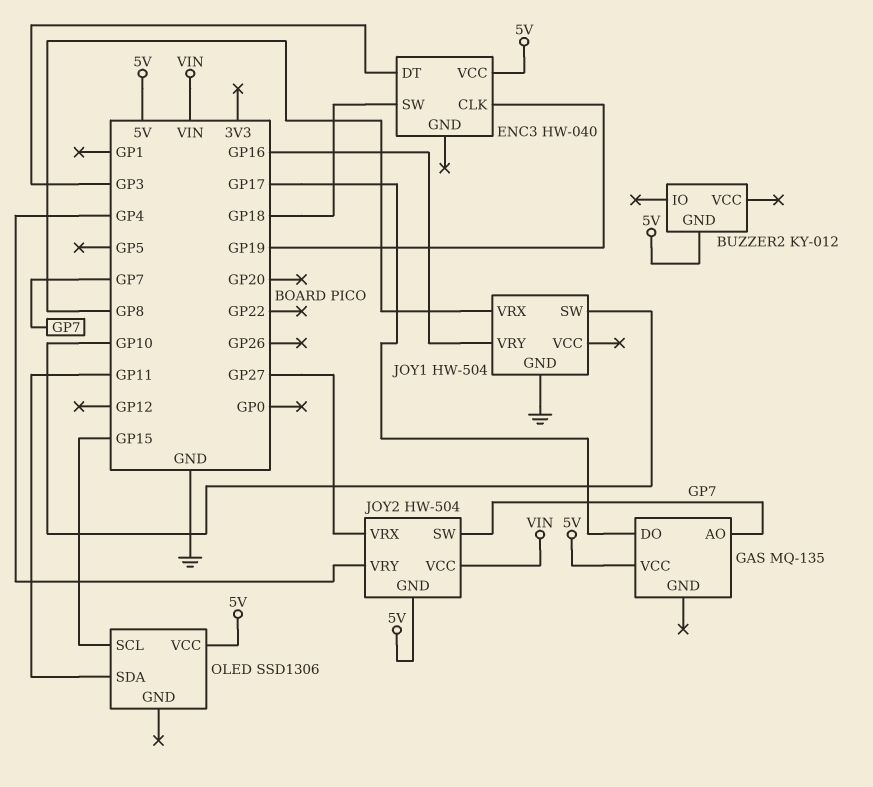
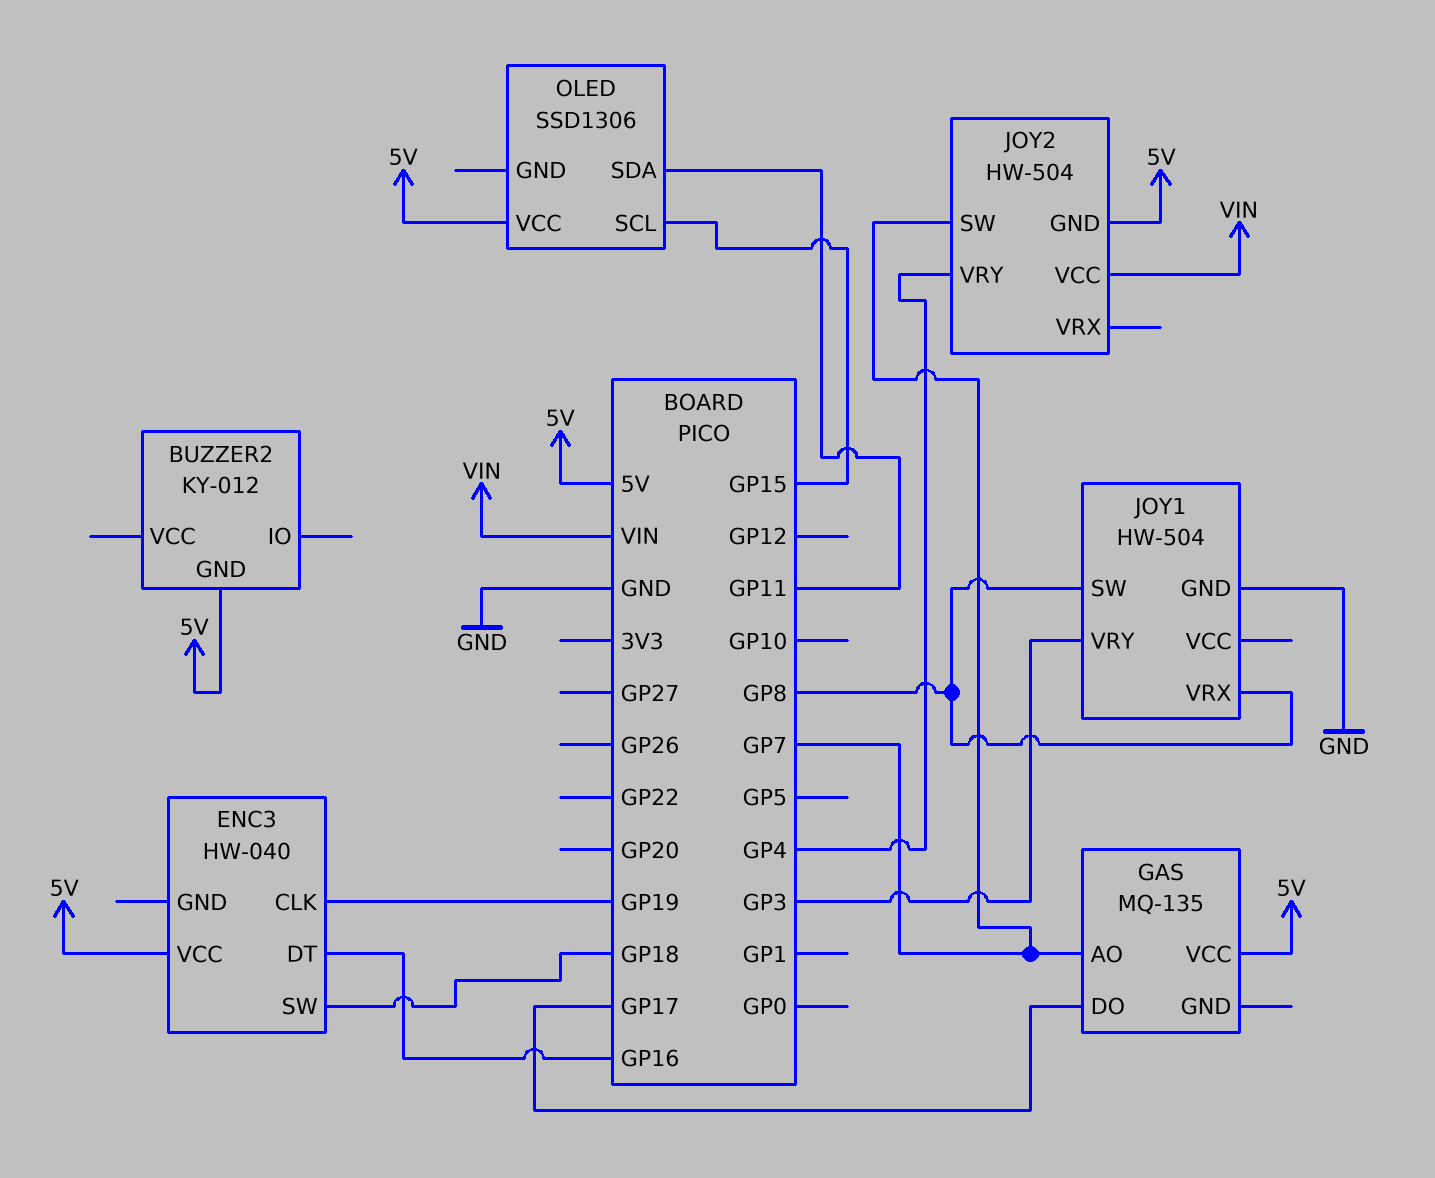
ENC3 pin DT: GP3 -> GP16
JOY1 pin SW: GP10 -> GP8
JOY1 pin VRY: GP16 -> GP3
JOY2 pin VRX: GP27 -> none

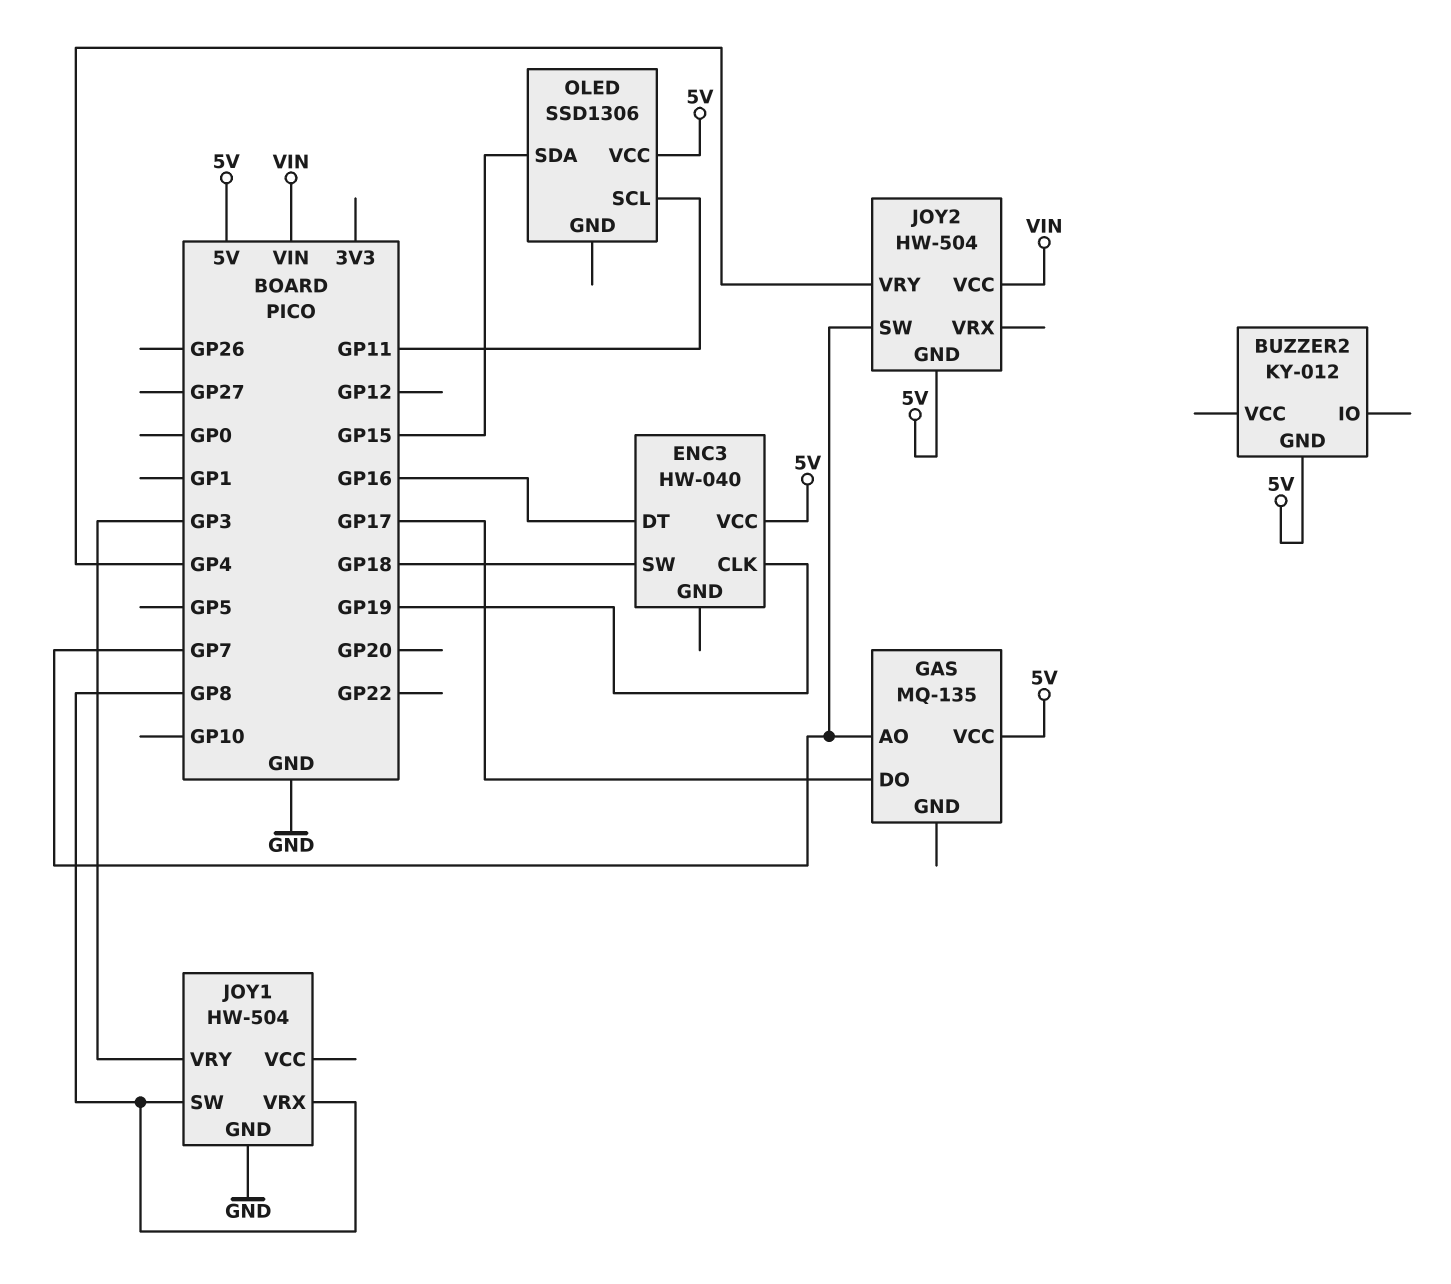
OLED pin SCL: GP15 -> GP11
OLED pin SDA: GP11 -> GP15

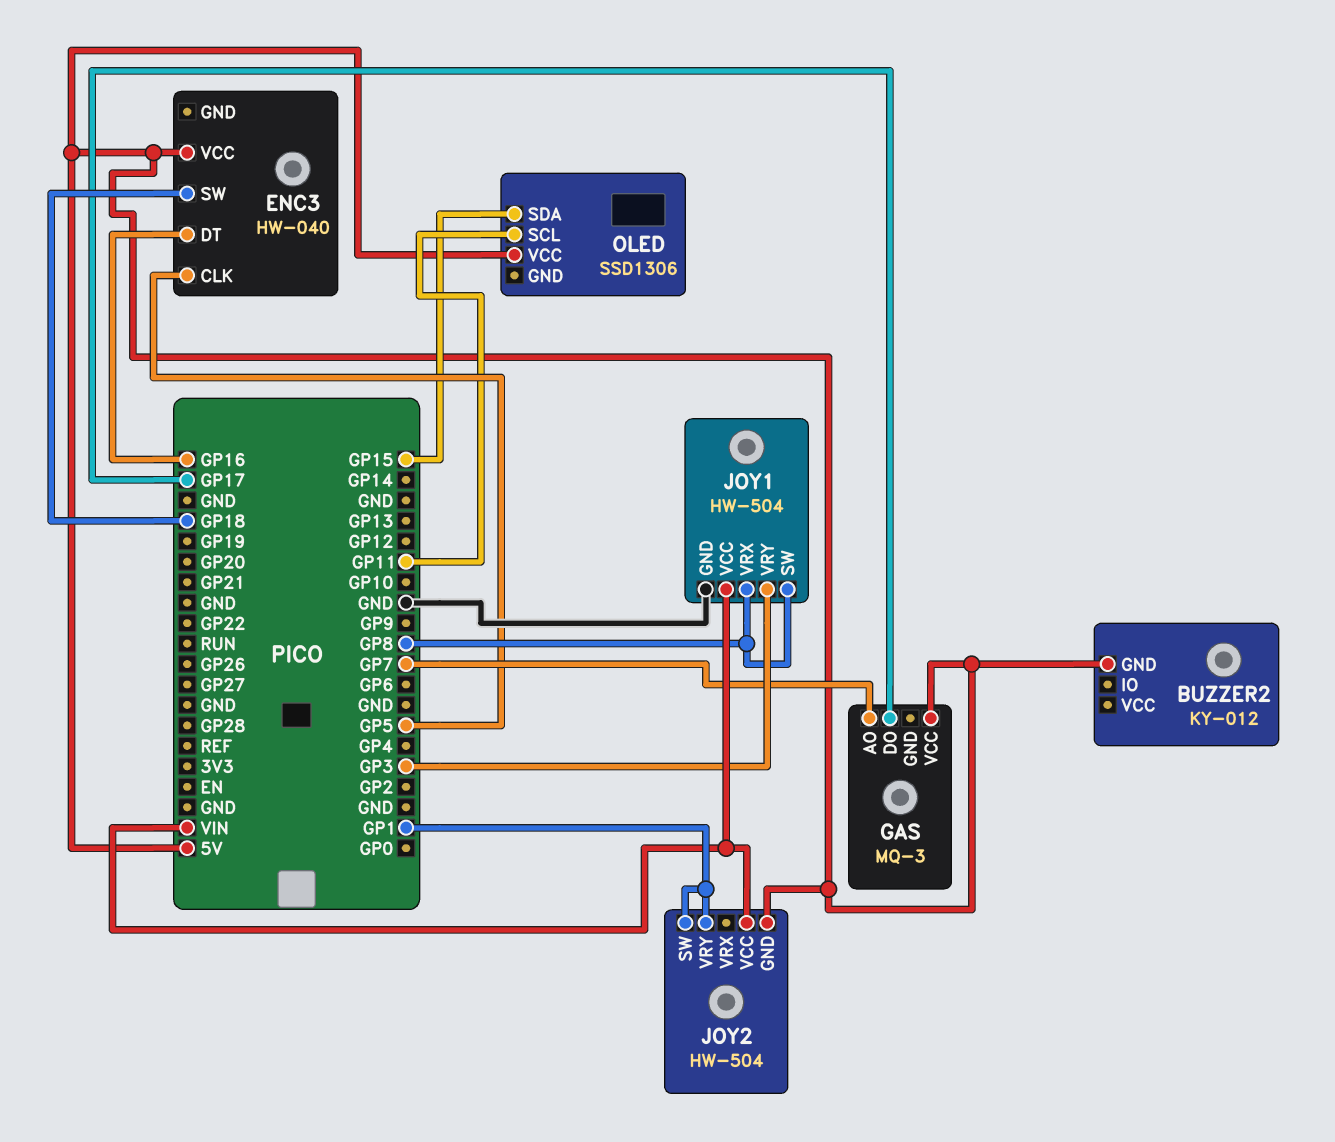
ENC3 pin CLK: GP19 -> GP5
GAS: MQ-135 -> MQ-3
JOY1 pin VCC: none -> VIN
JOY2 pin SW: GP7 -> GP1
JOY2 pin VRY: GP4 -> GP1

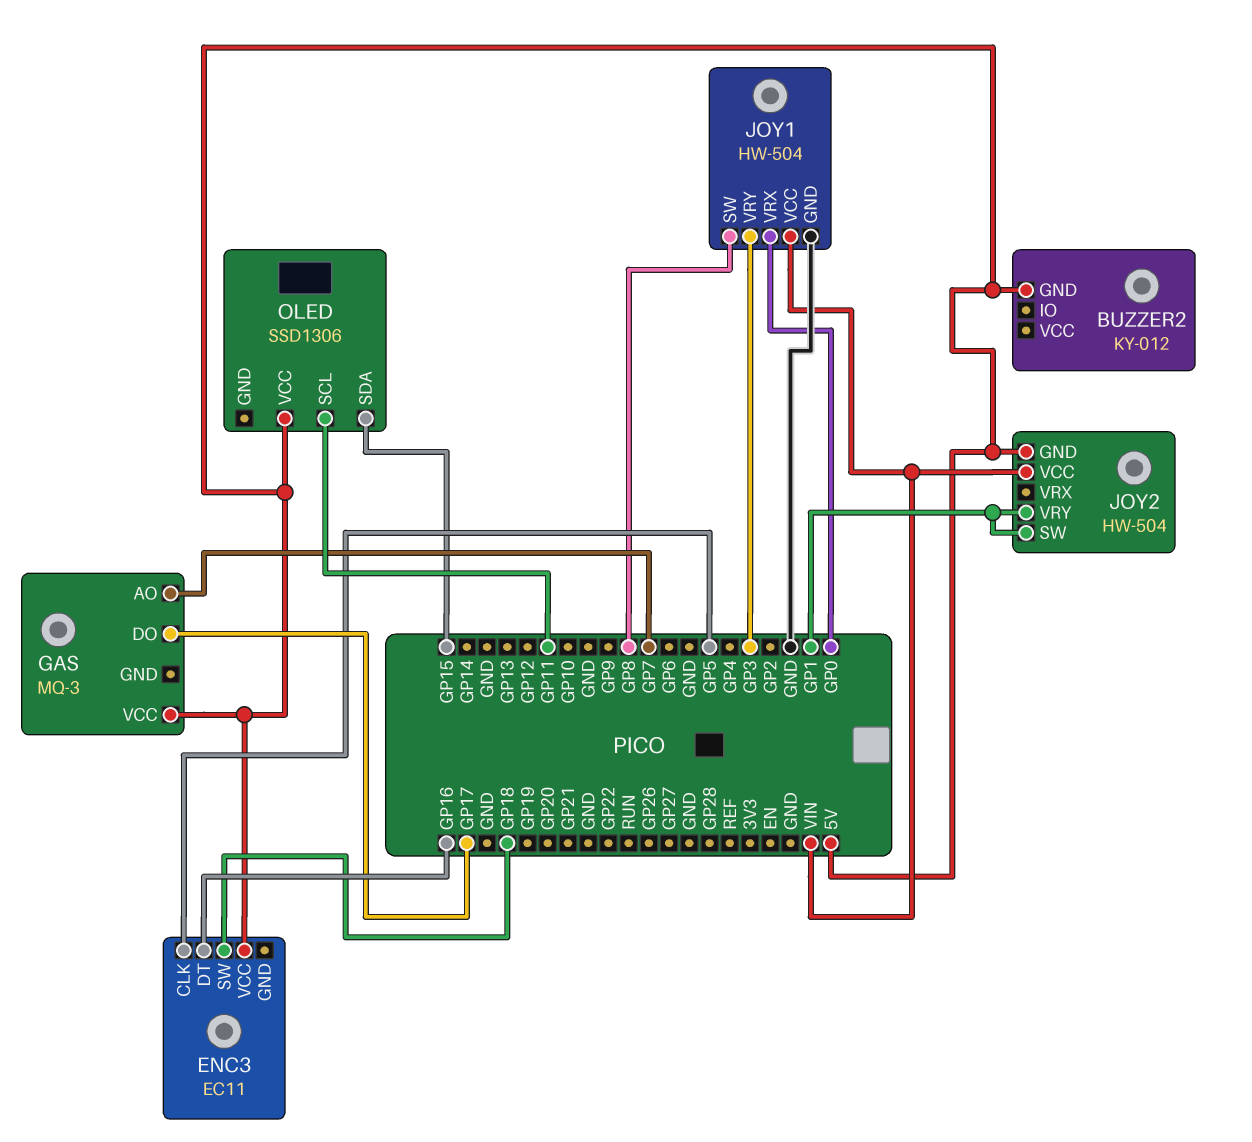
ENC3: HW-040 -> EC11
JOY1 pin VRX: GP8 -> GP0

